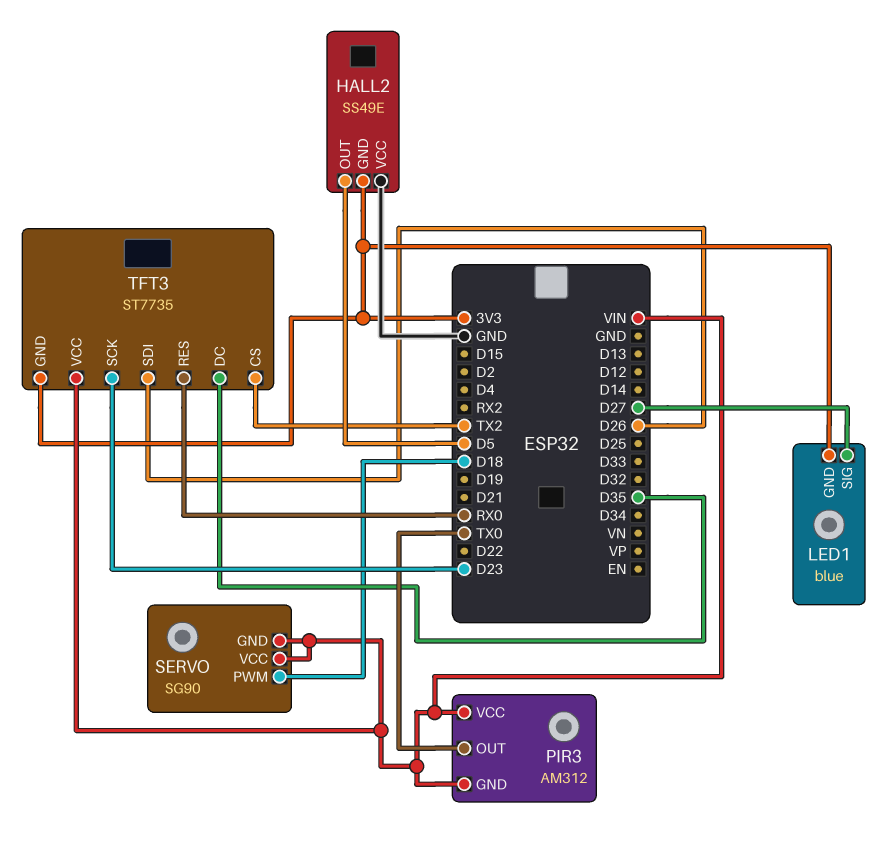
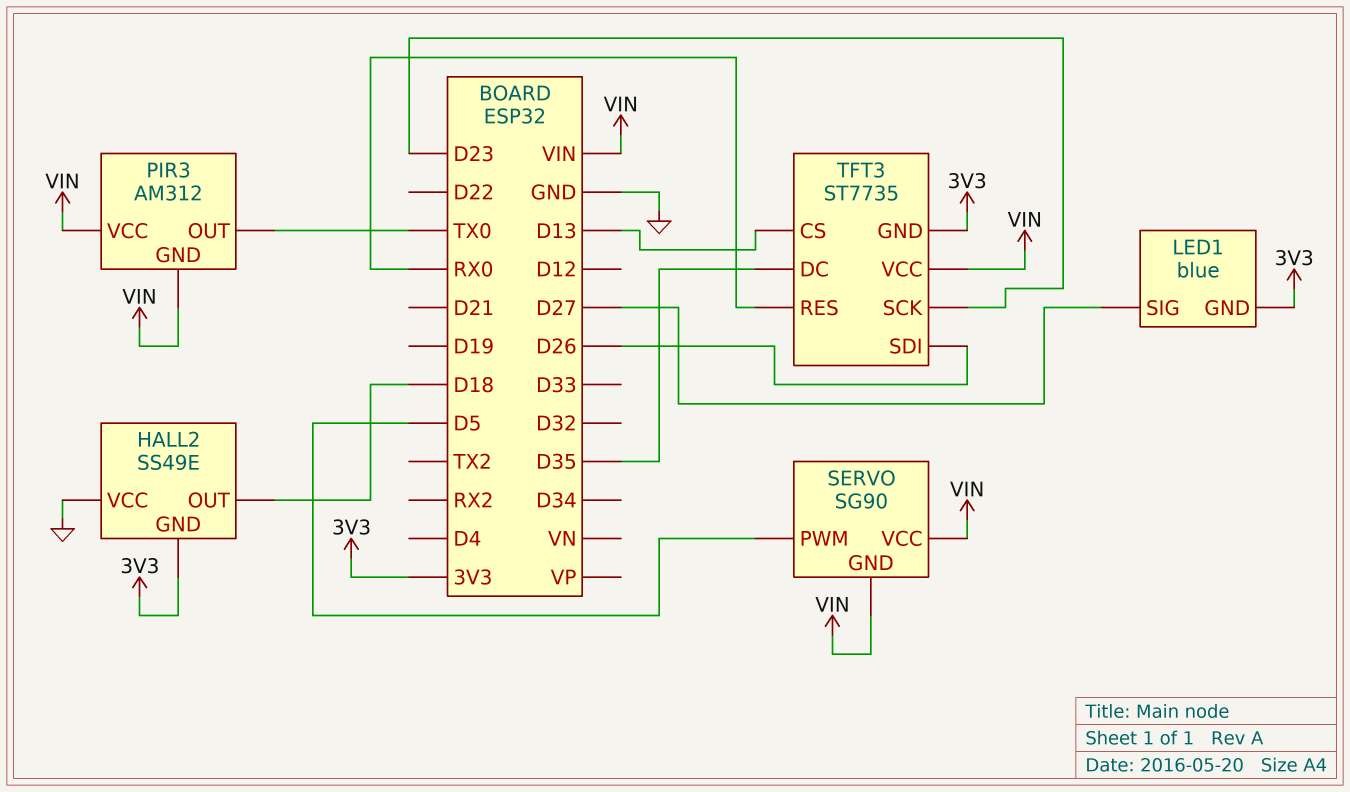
HALL2 pin OUT: D5 -> D18
SERVO pin PWM: D18 -> D5
TFT3 pin CS: TX2 -> D13

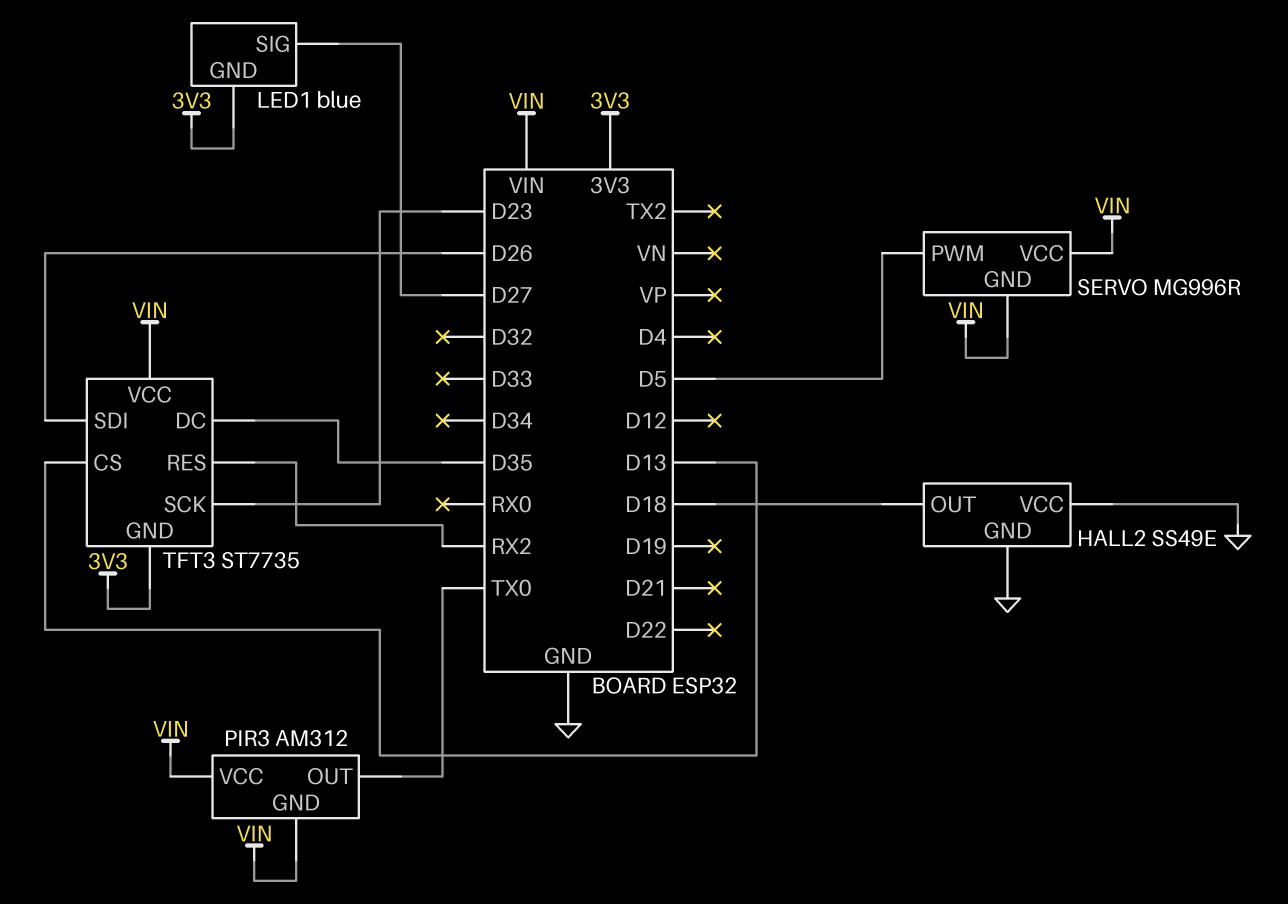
HALL2 pin GND: 3V3 -> GND
SERVO: SG90 -> MG996R
TFT3 pin RES: RX0 -> RX2

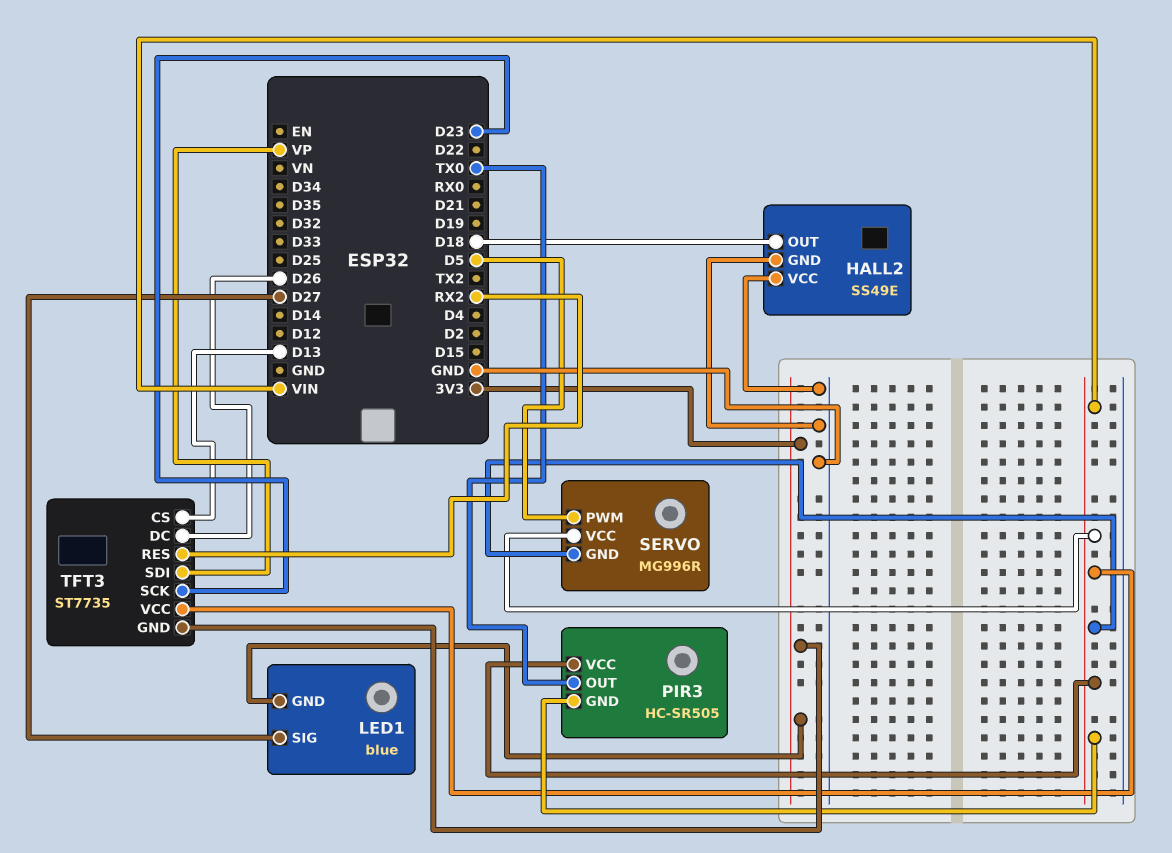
PIR3: AM312 -> HC-SR505
TFT3 pin DC: D35 -> D26
TFT3 pin SDI: D26 -> VP

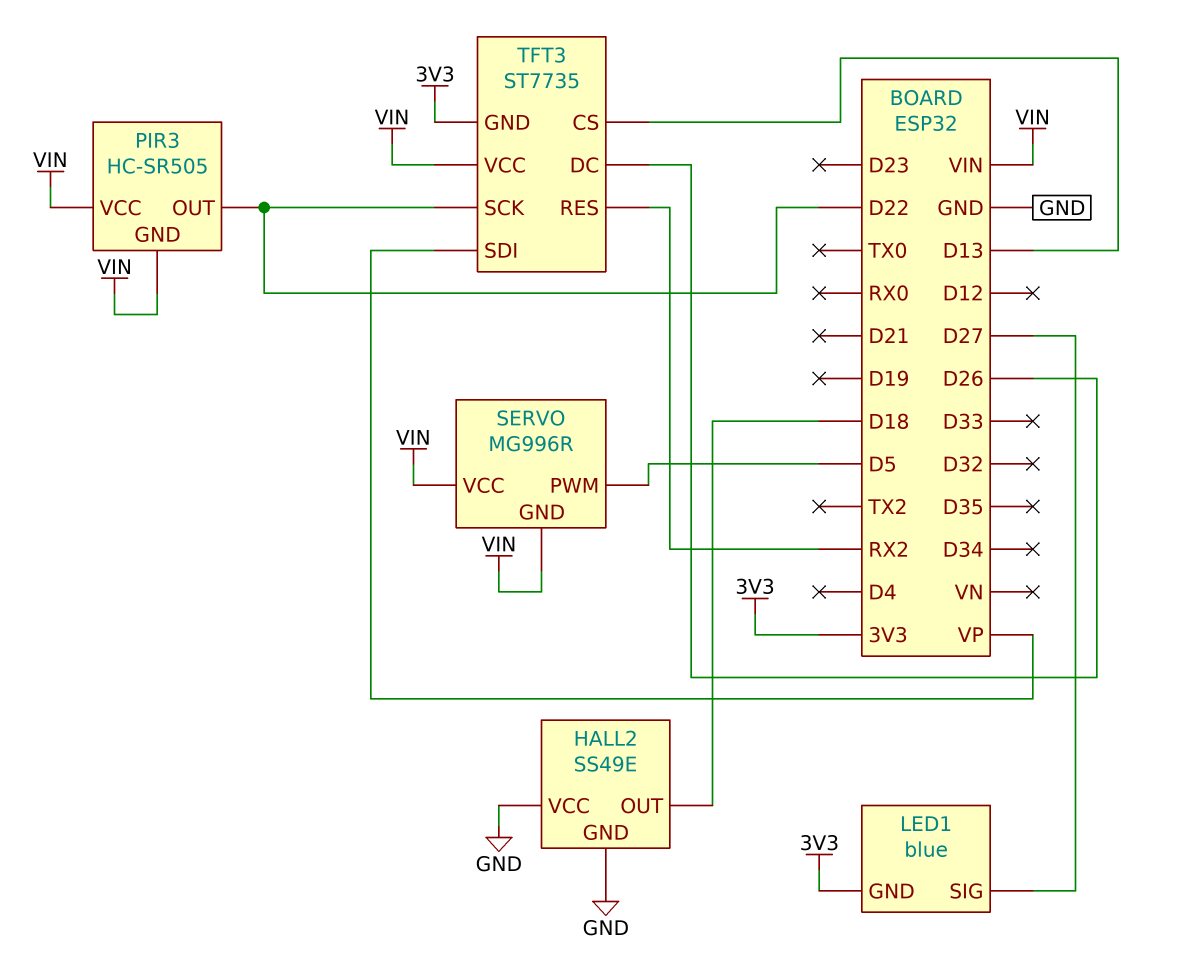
PIR3 pin OUT: TX0 -> D22
TFT3 pin SCK: D23 -> D22

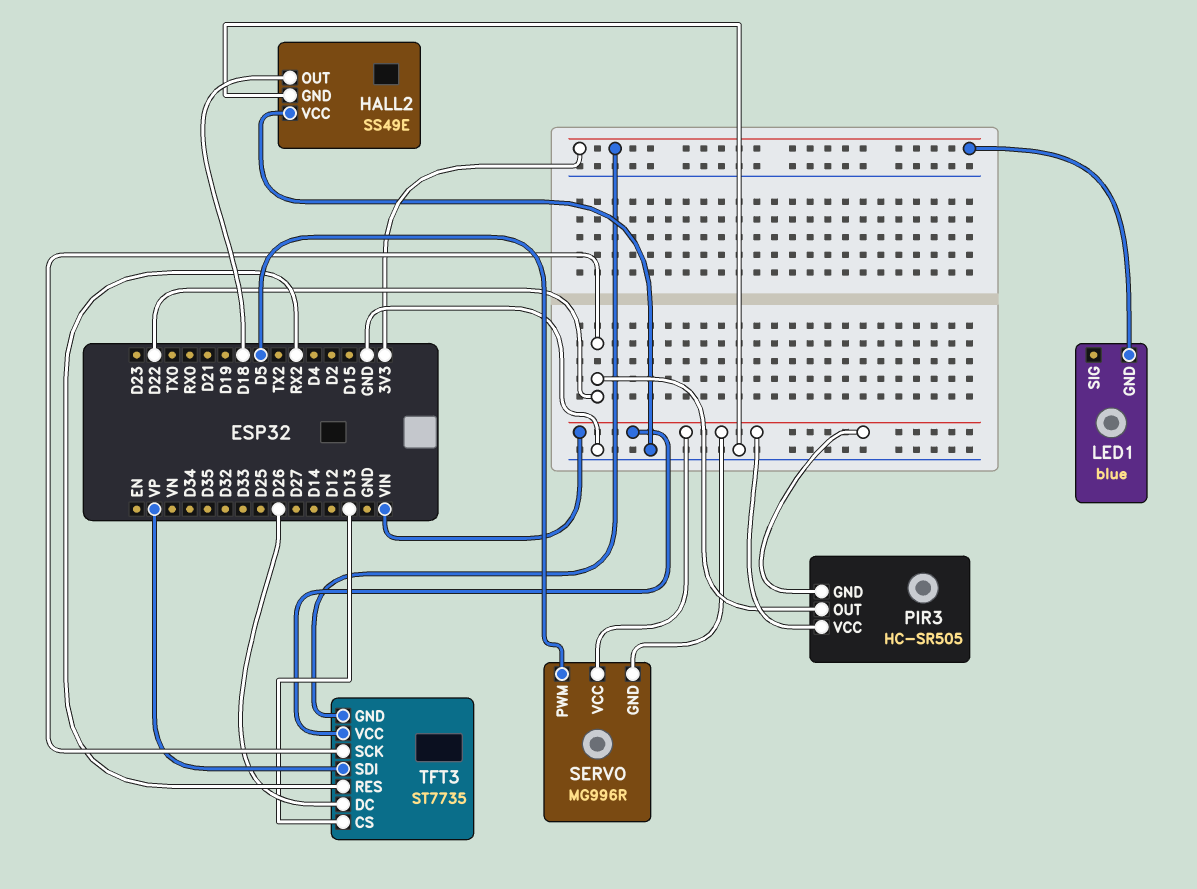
LED1 pin SIG: D27 -> none

